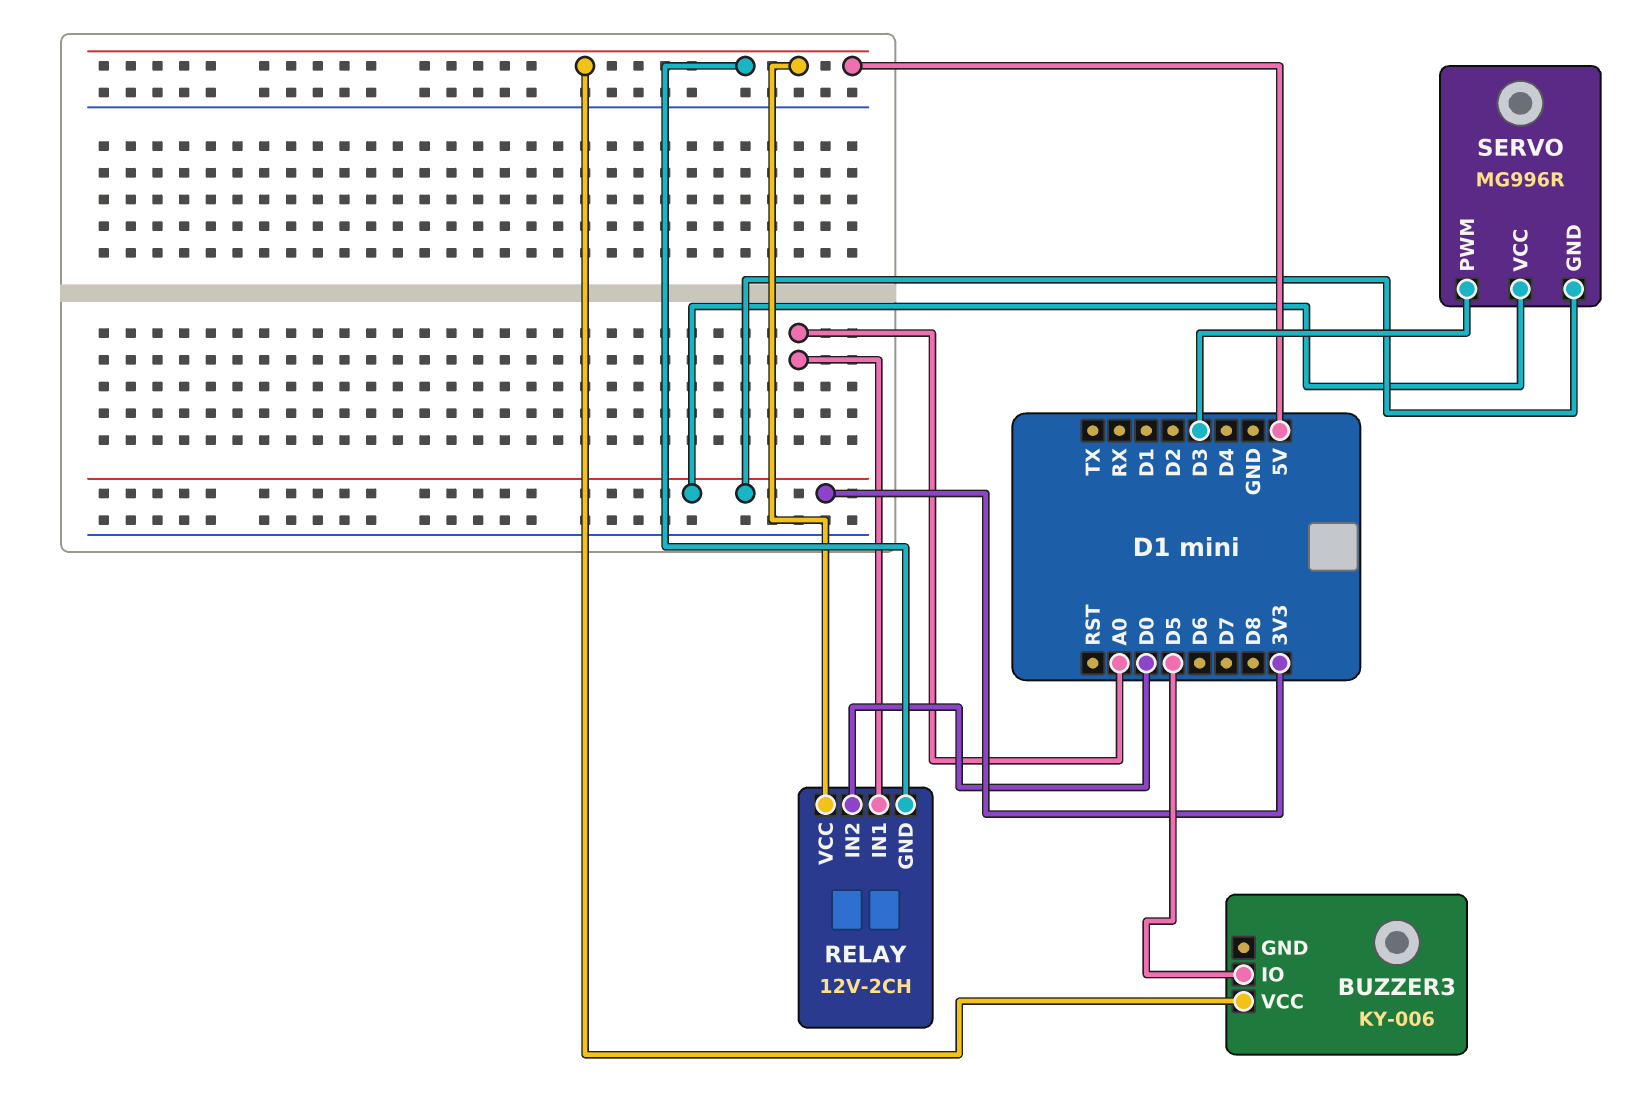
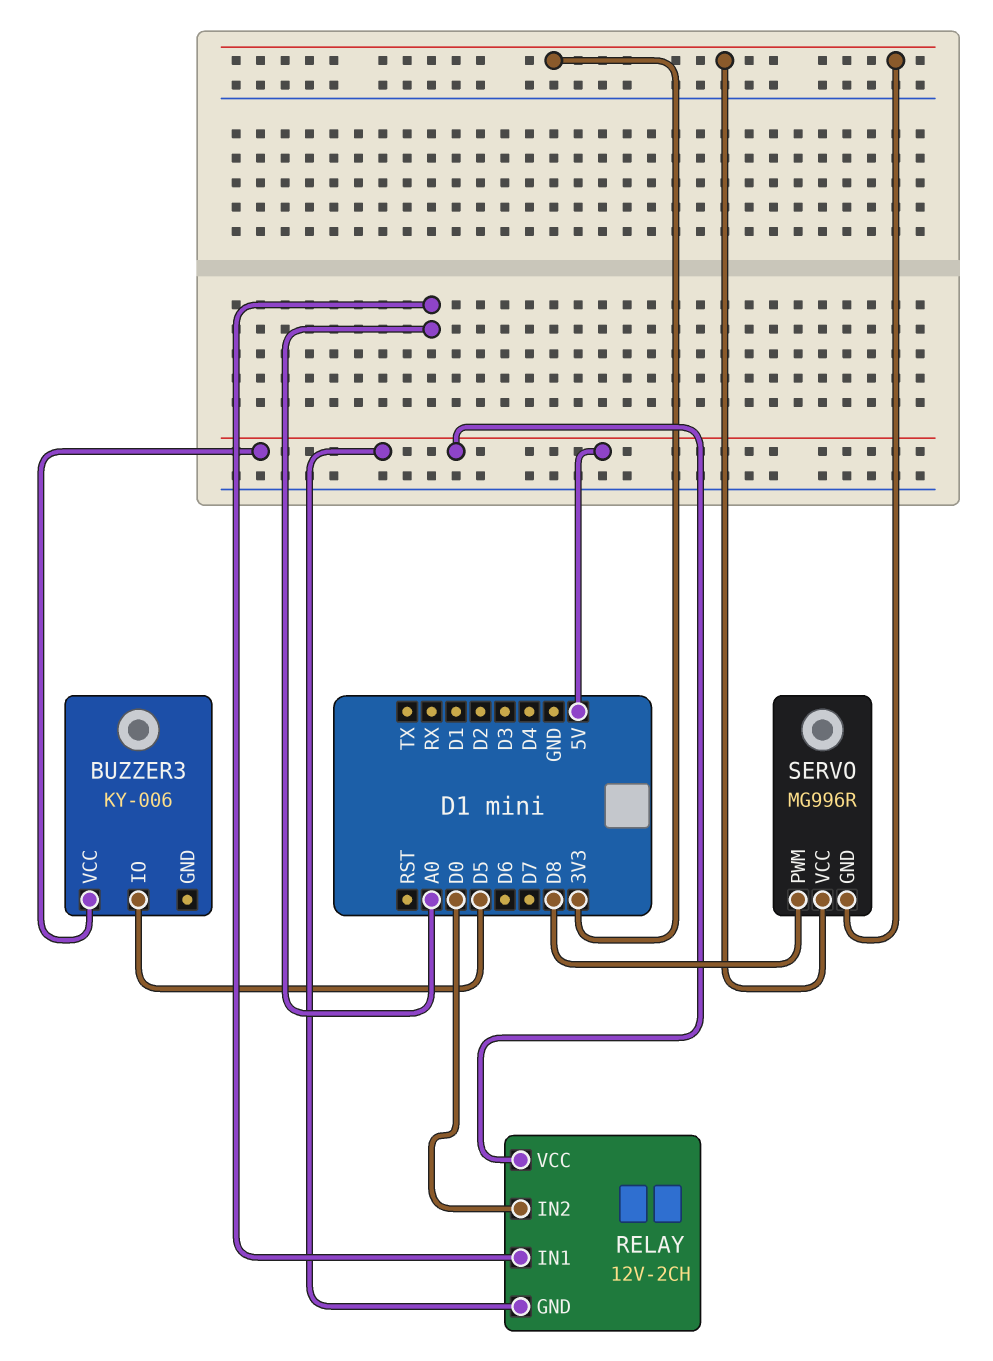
SERVO pin PWM: D3 -> D8

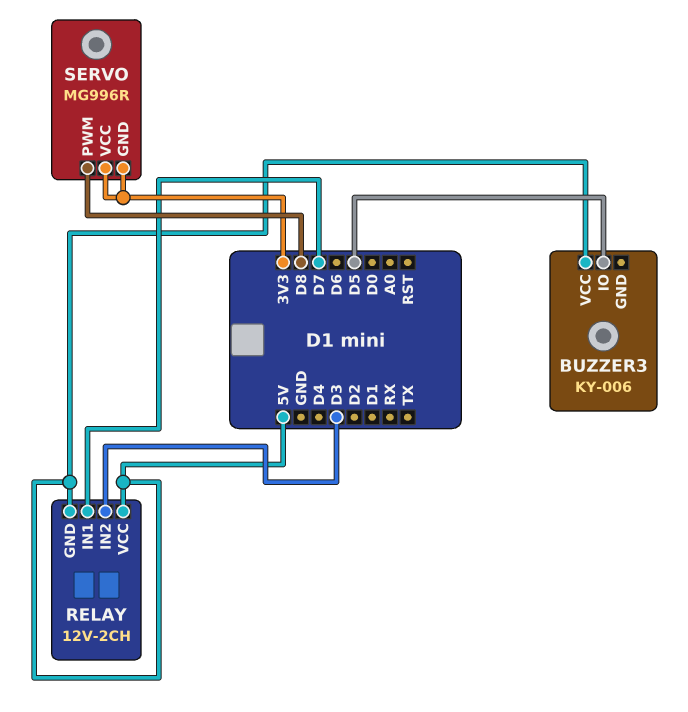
RELAY pin IN1: A0 -> D7
RELAY pin IN2: D0 -> D3

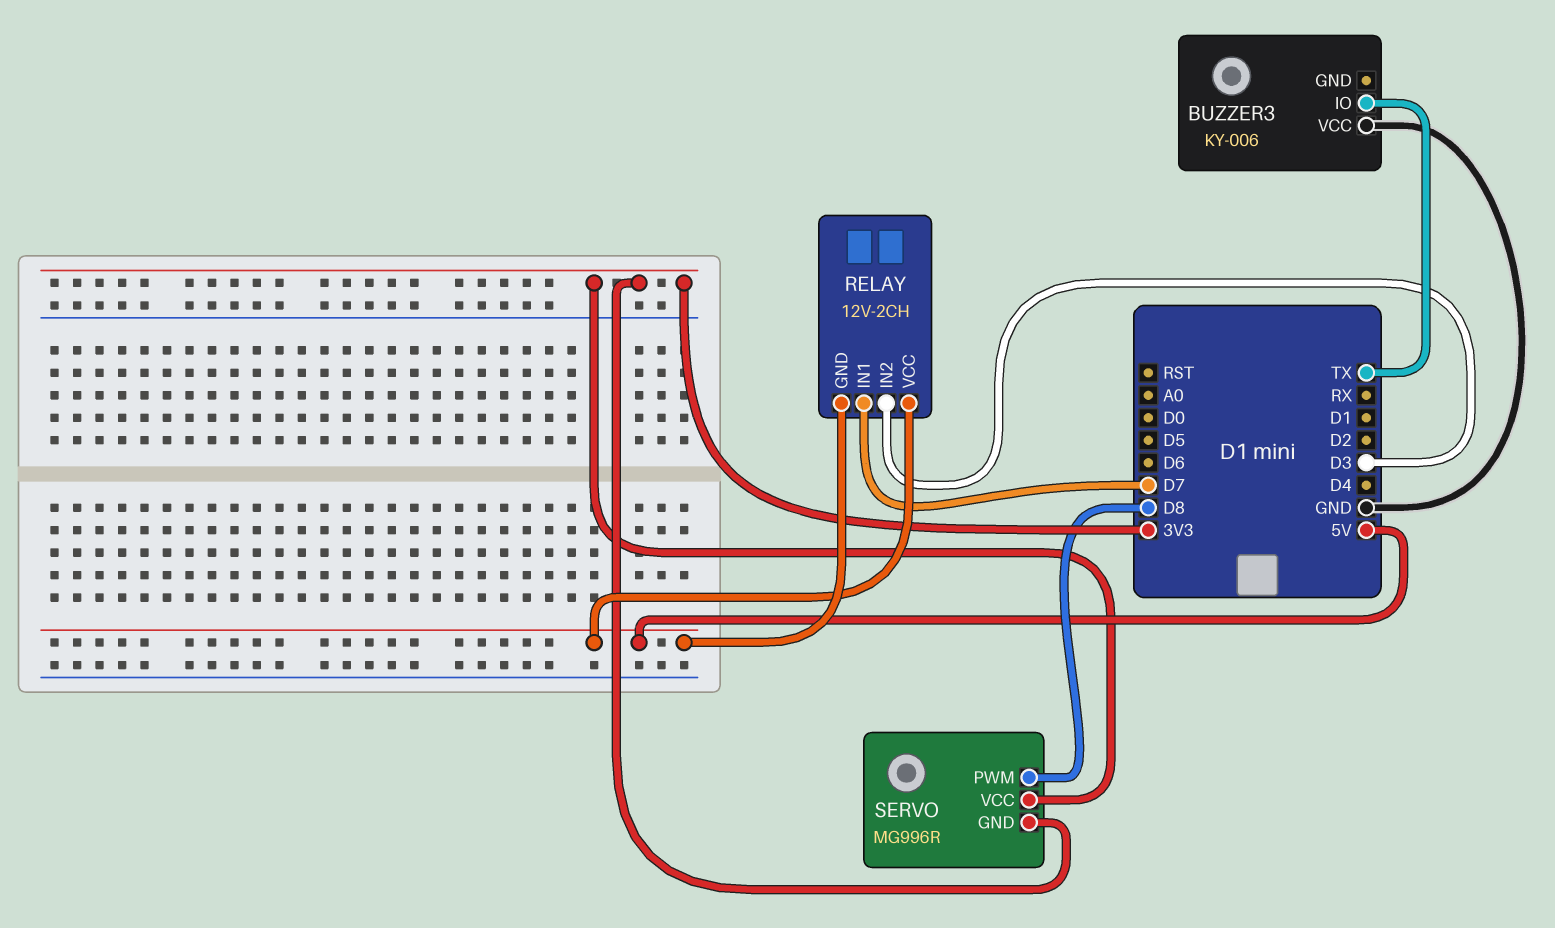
BUZZER3 pin IO: D5 -> TX
BUZZER3 pin VCC: 5V -> GND

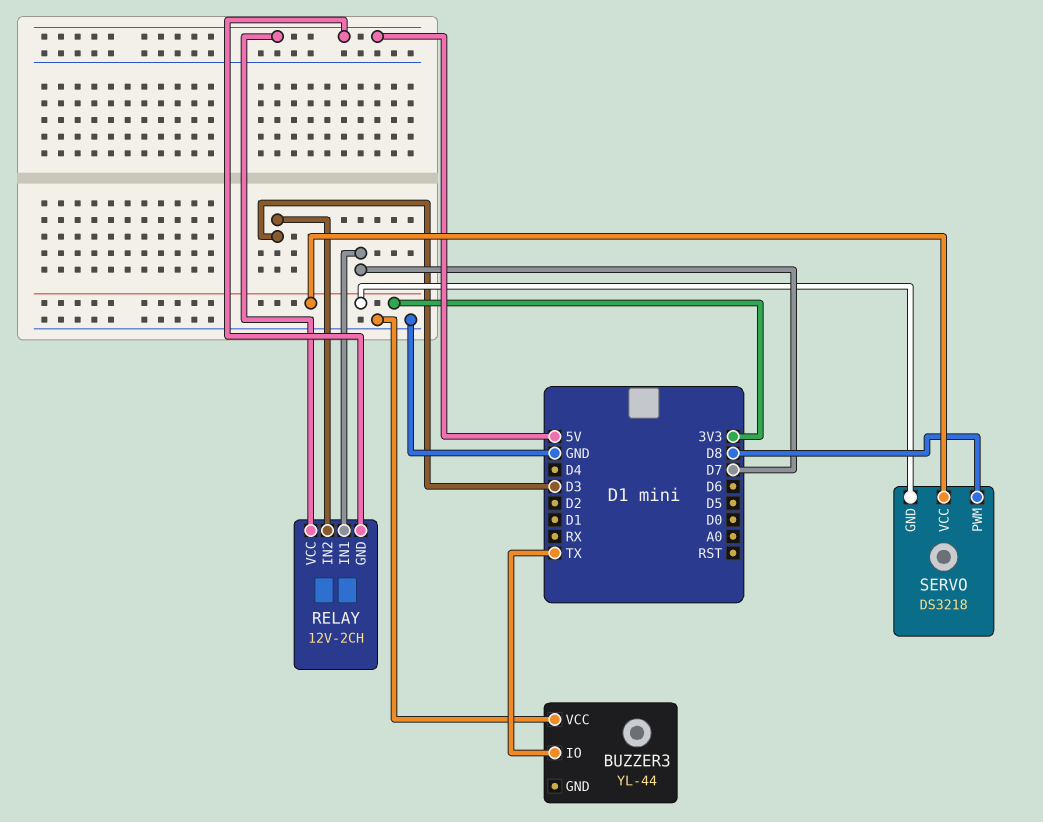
BUZZER3: KY-006 -> YL-44
SERVO: MG996R -> DS3218

